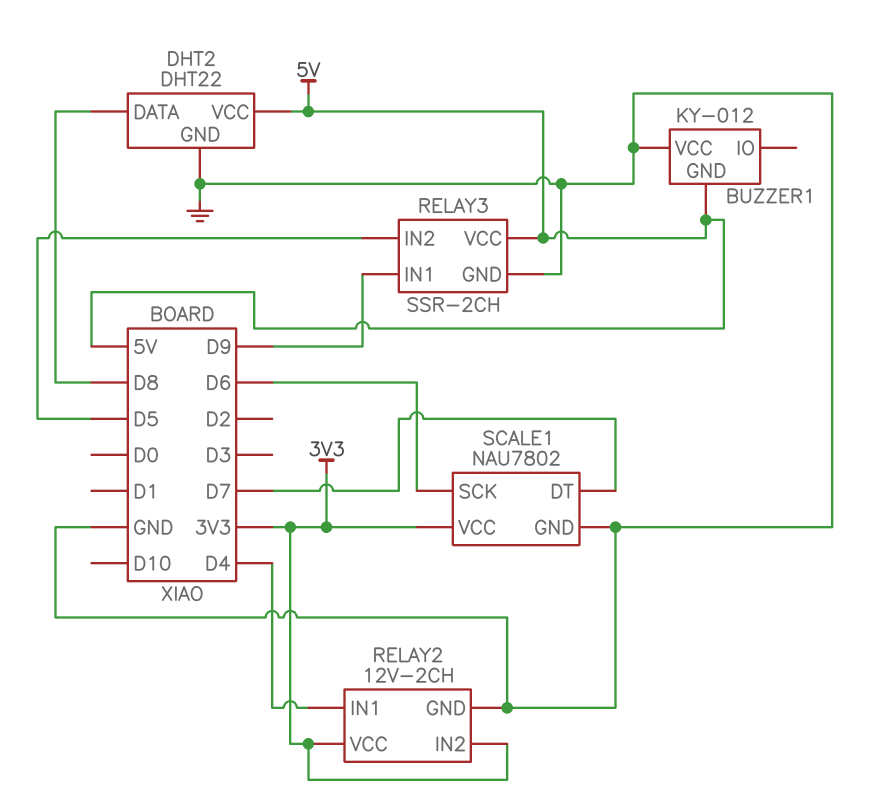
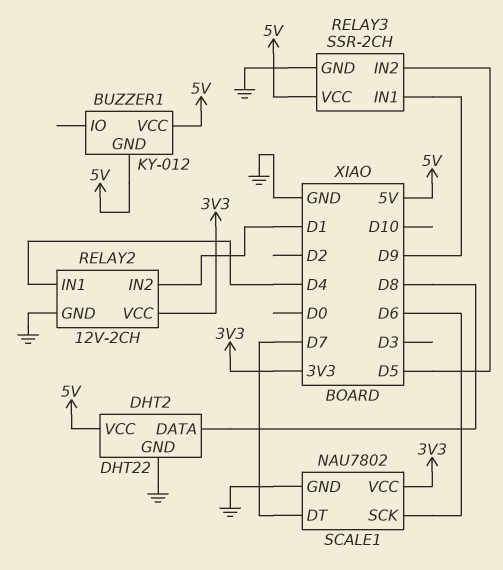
BUZZER1 pin VCC: GND -> 5V
RELAY2 pin IN2: 3V3 -> D1

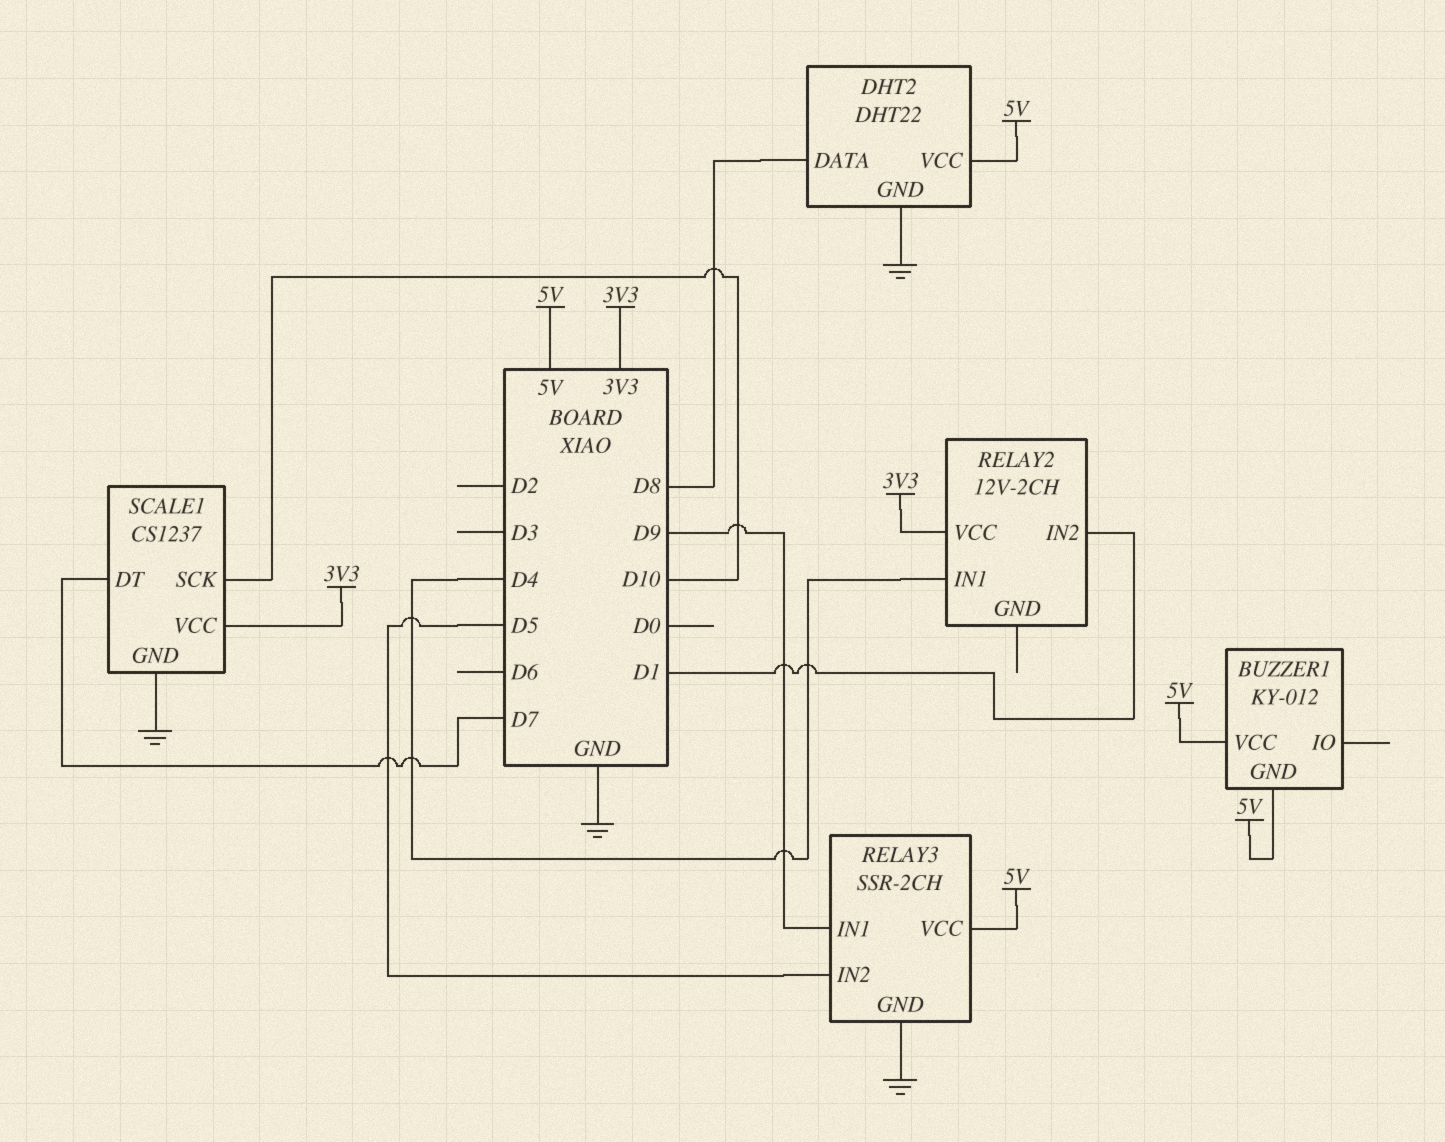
RELAY2 pin GND: GND -> none
SCALE1: NAU7802 -> CS1237
SCALE1 pin SCK: D6 -> D10

